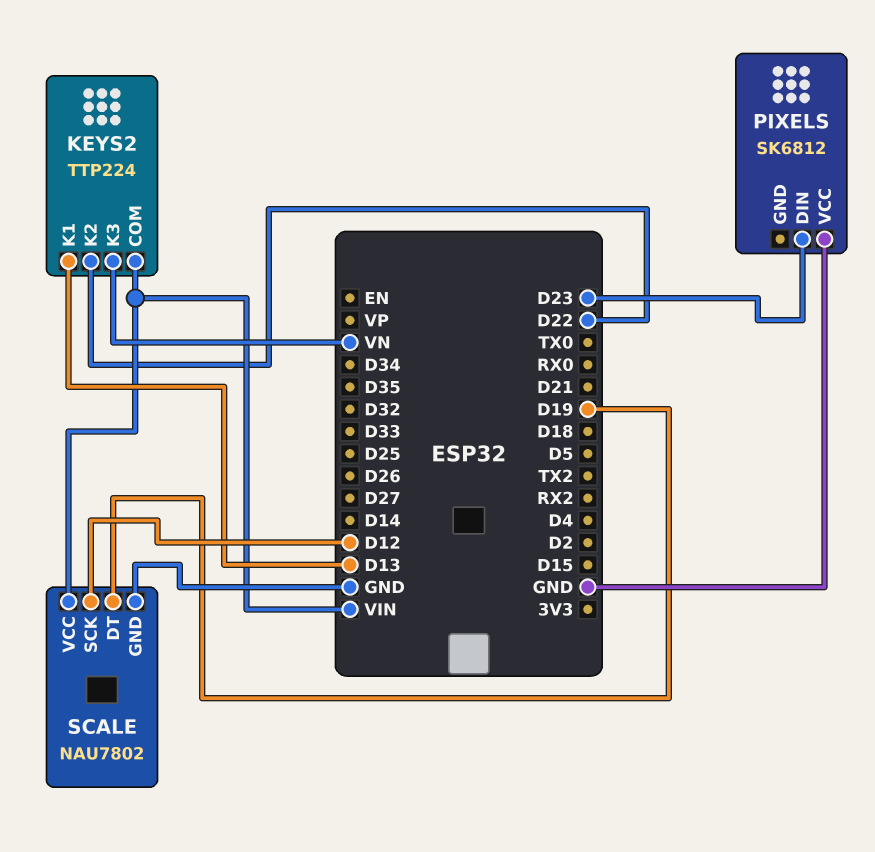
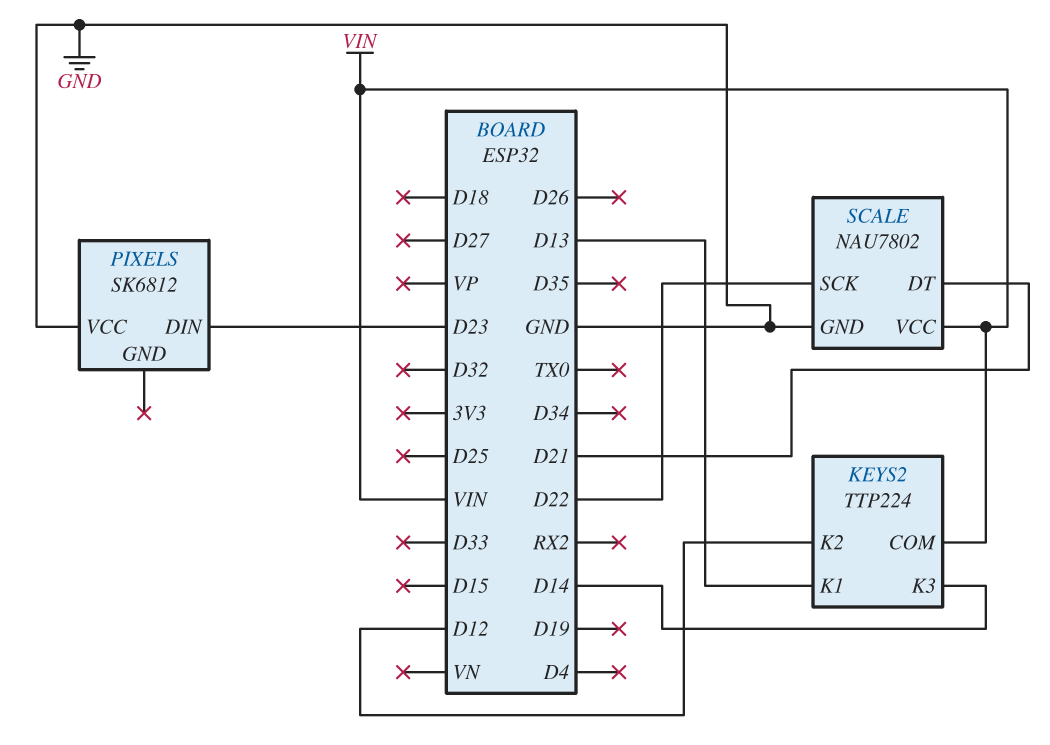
KEYS2 pin K2: D22 -> D12
KEYS2 pin K3: VN -> D14
SCALE pin DT: D19 -> D21
SCALE pin SCK: D12 -> D22

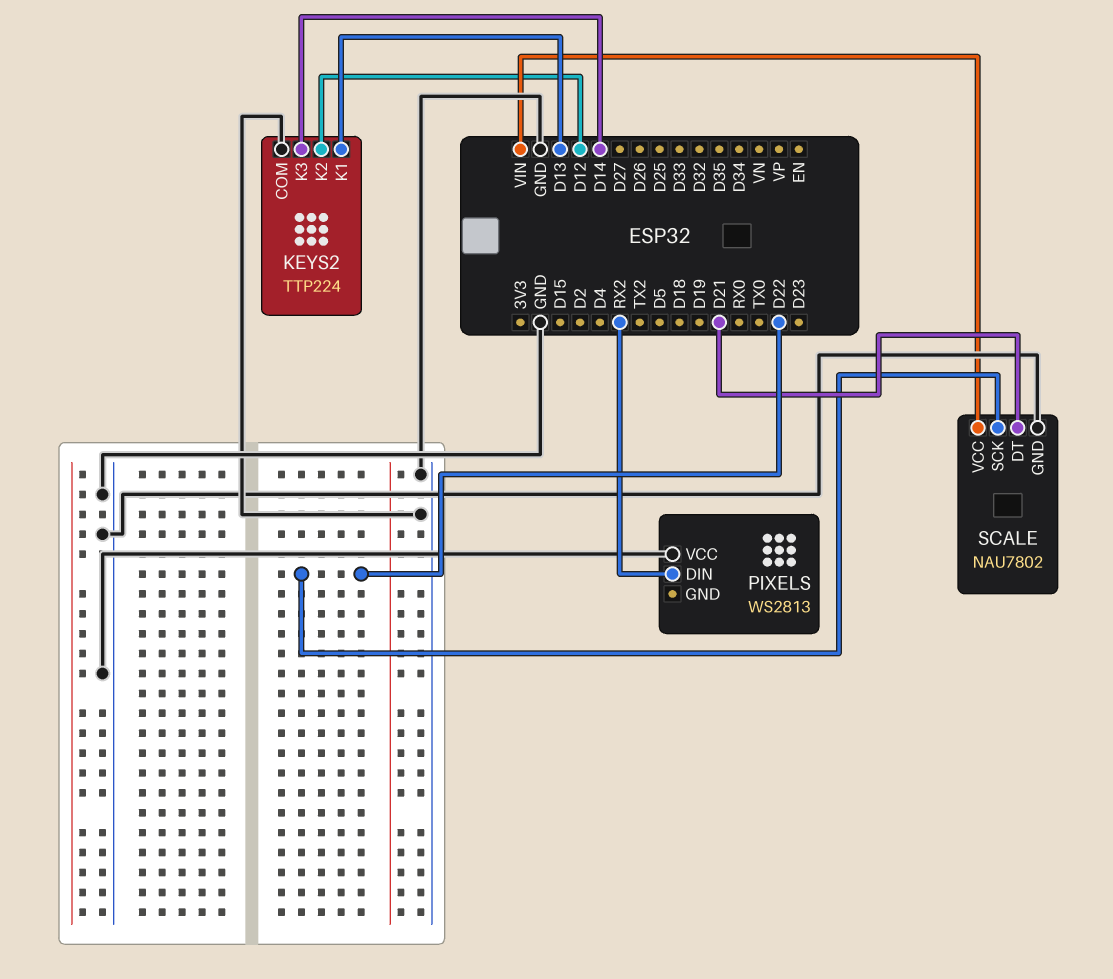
KEYS2 pin COM: VIN -> GND
PIXELS: SK6812 -> WS2813
PIXELS pin DIN: D23 -> RX2

